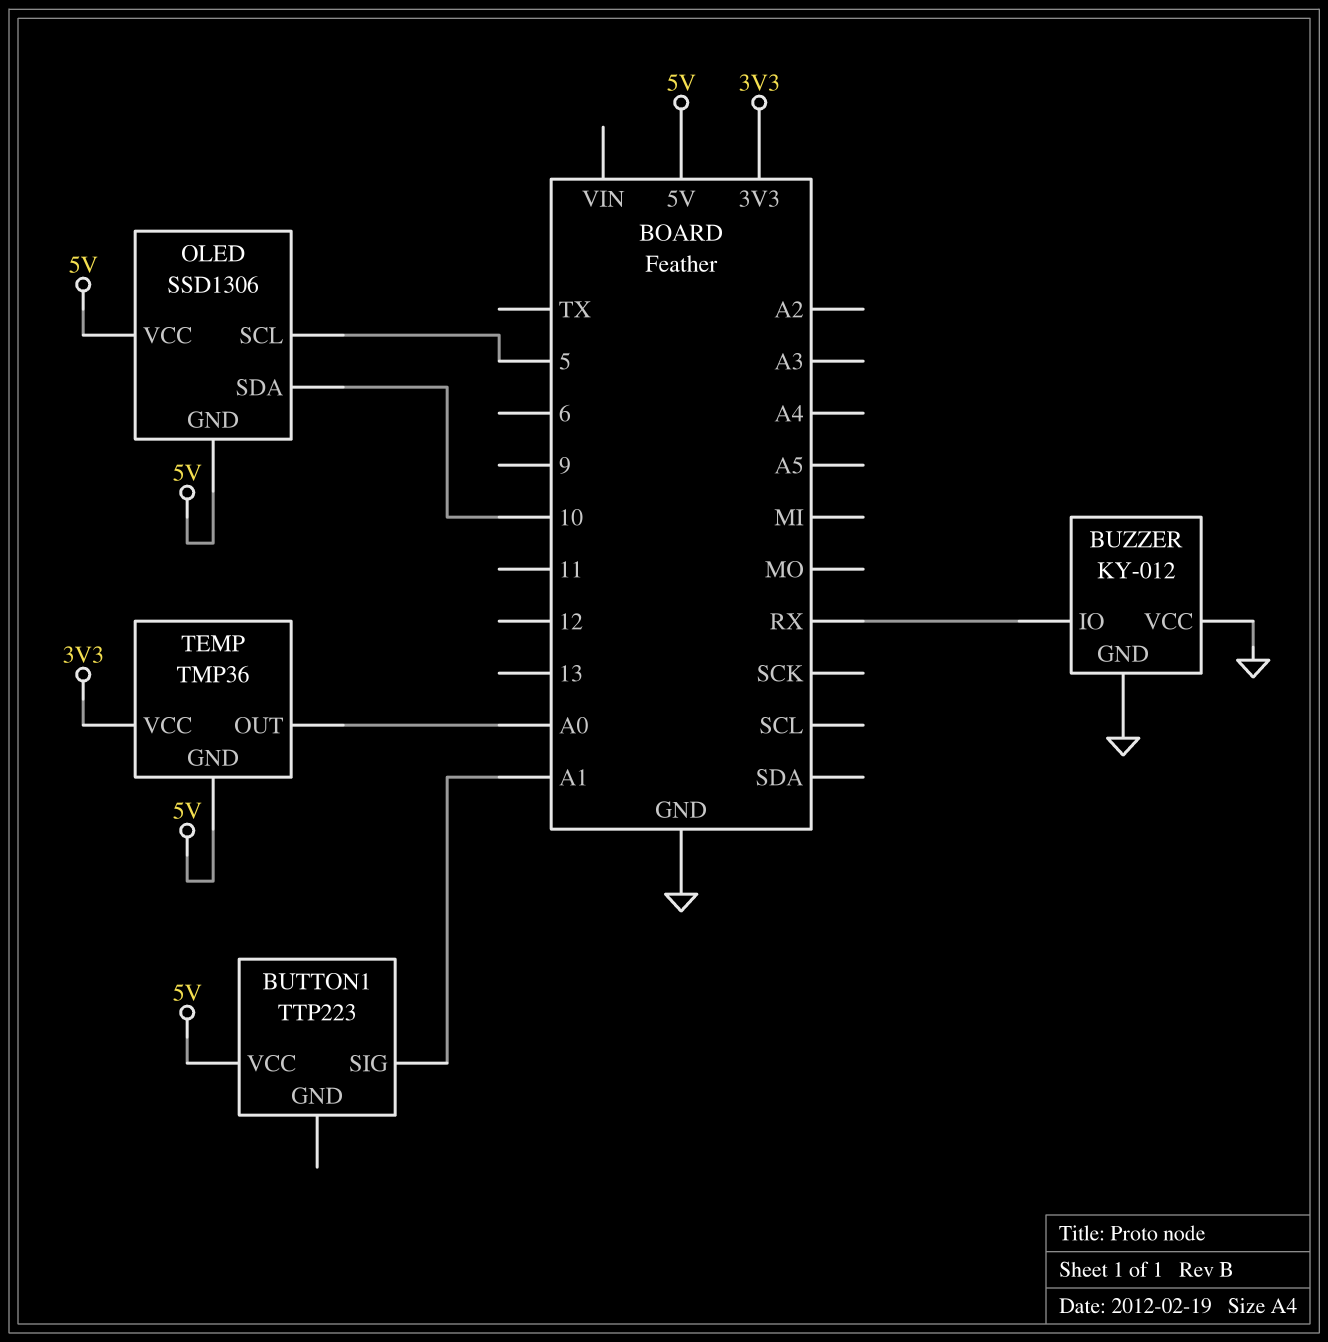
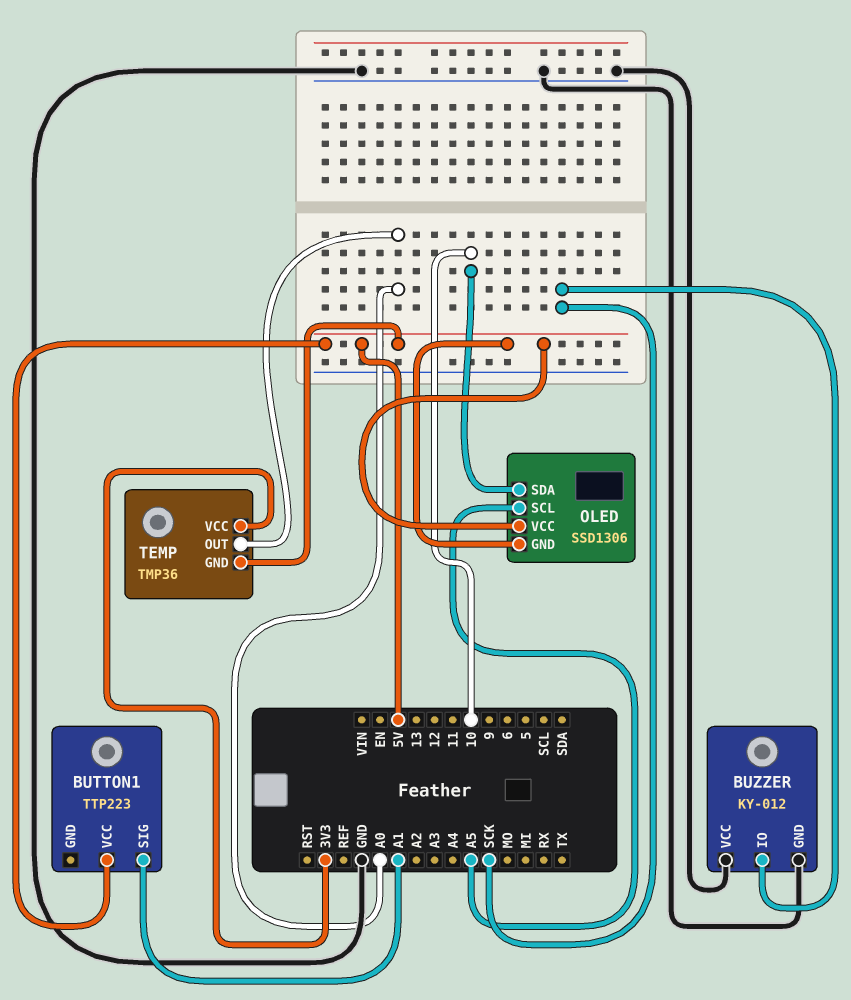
BUZZER pin IO: RX -> SCK
OLED pin SCL: 5 -> A5

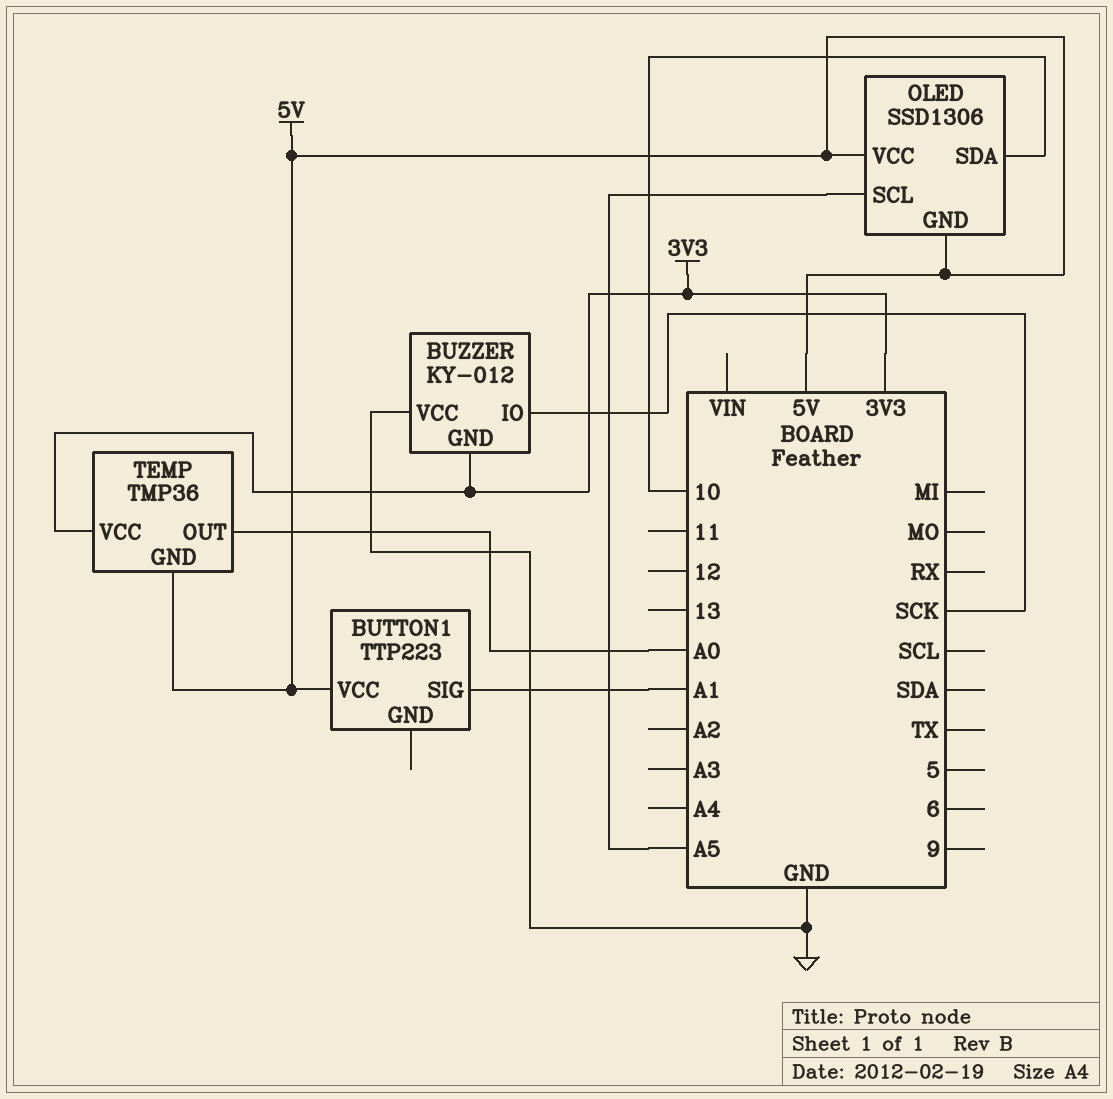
BUZZER pin GND: GND -> 3V3

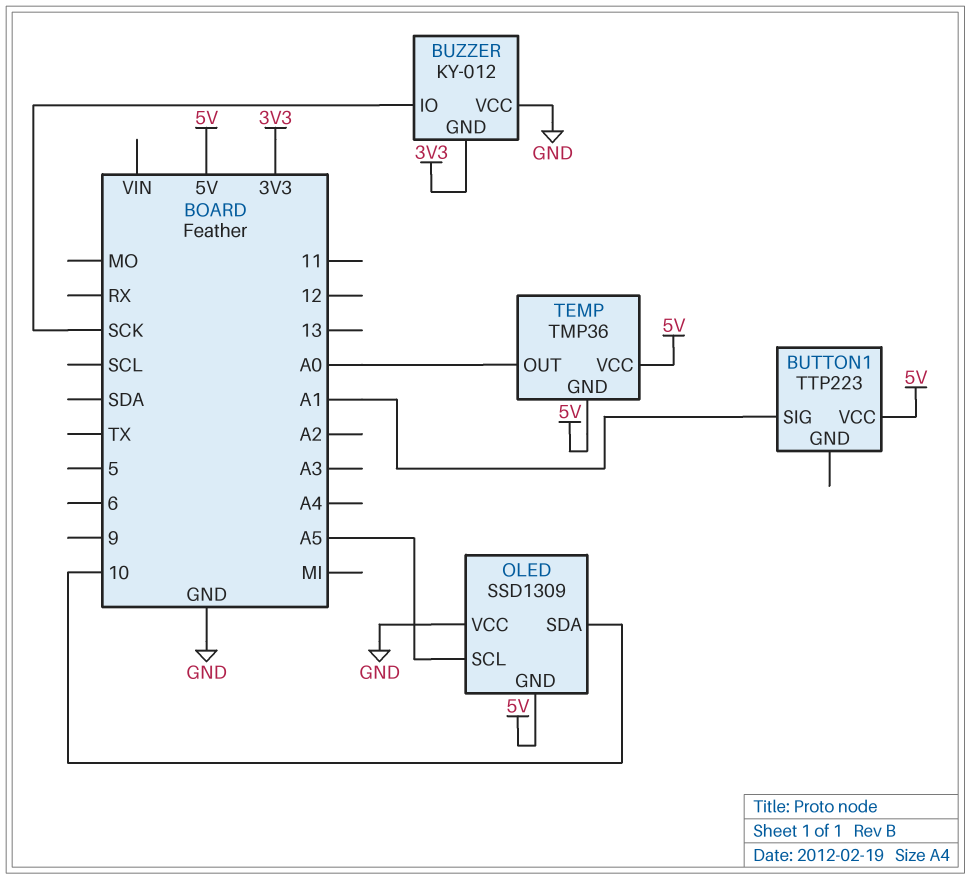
OLED: SSD1306 -> SSD1309
OLED pin VCC: 5V -> GND
TEMP pin VCC: 3V3 -> 5V

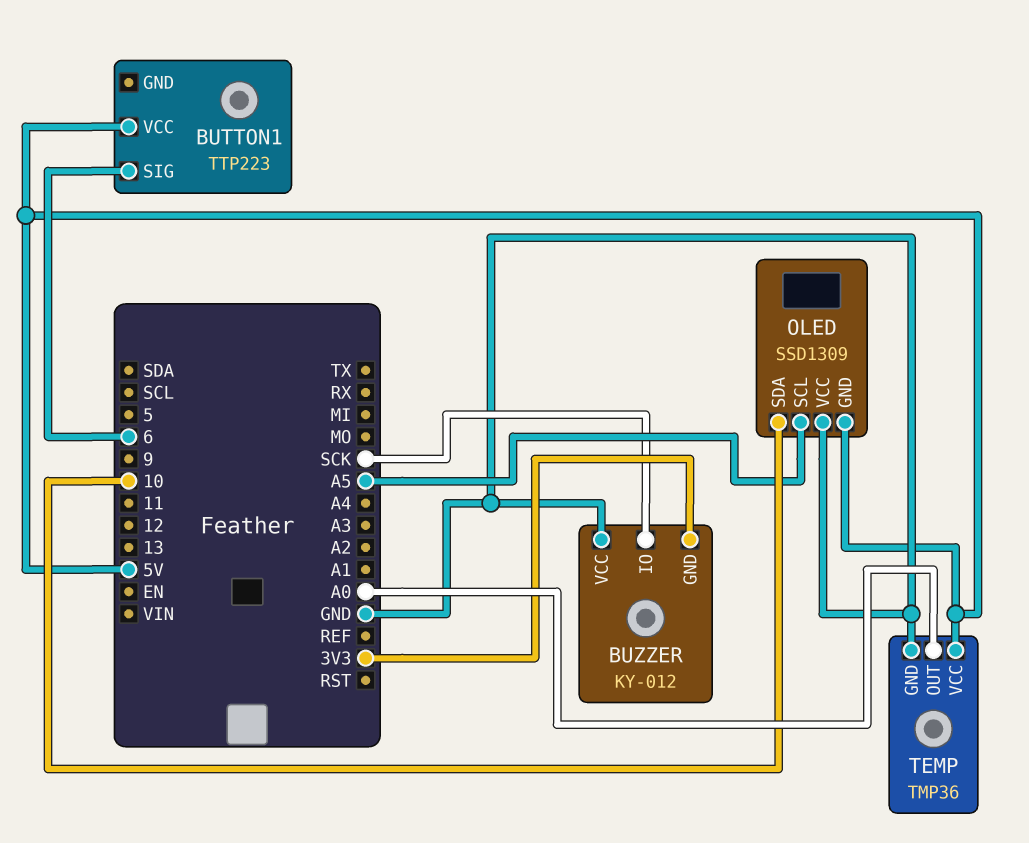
BUTTON1 pin SIG: A1 -> 6
TEMP pin GND: 5V -> GND

